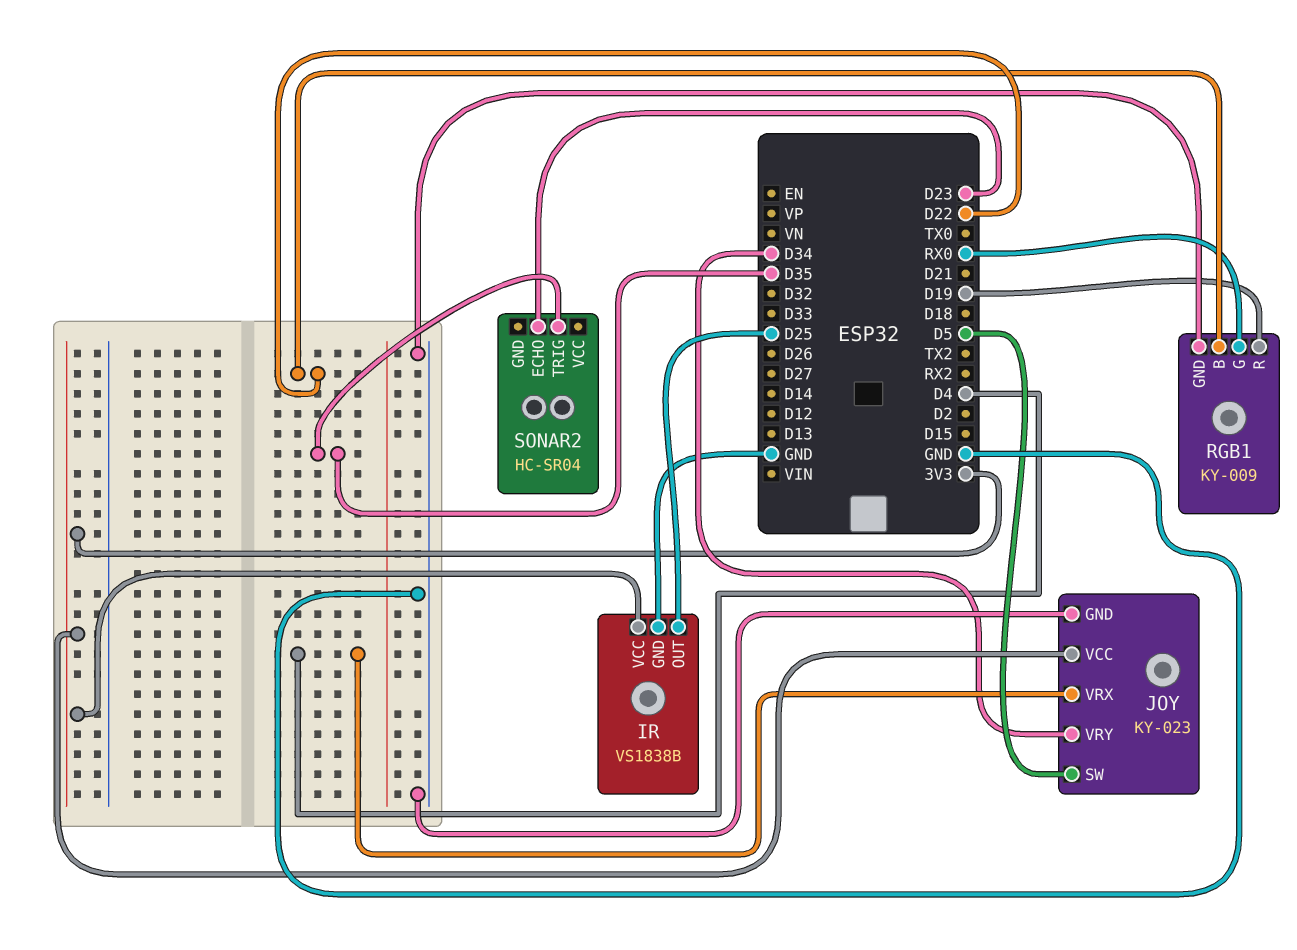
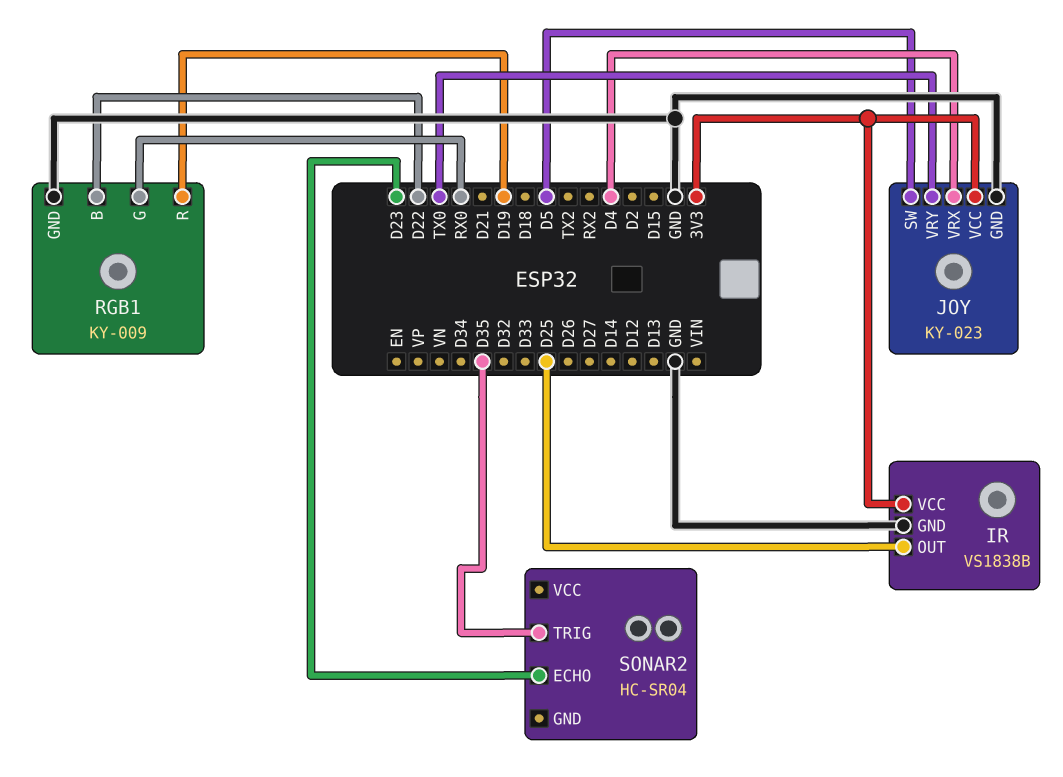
JOY pin VRY: D34 -> TX0

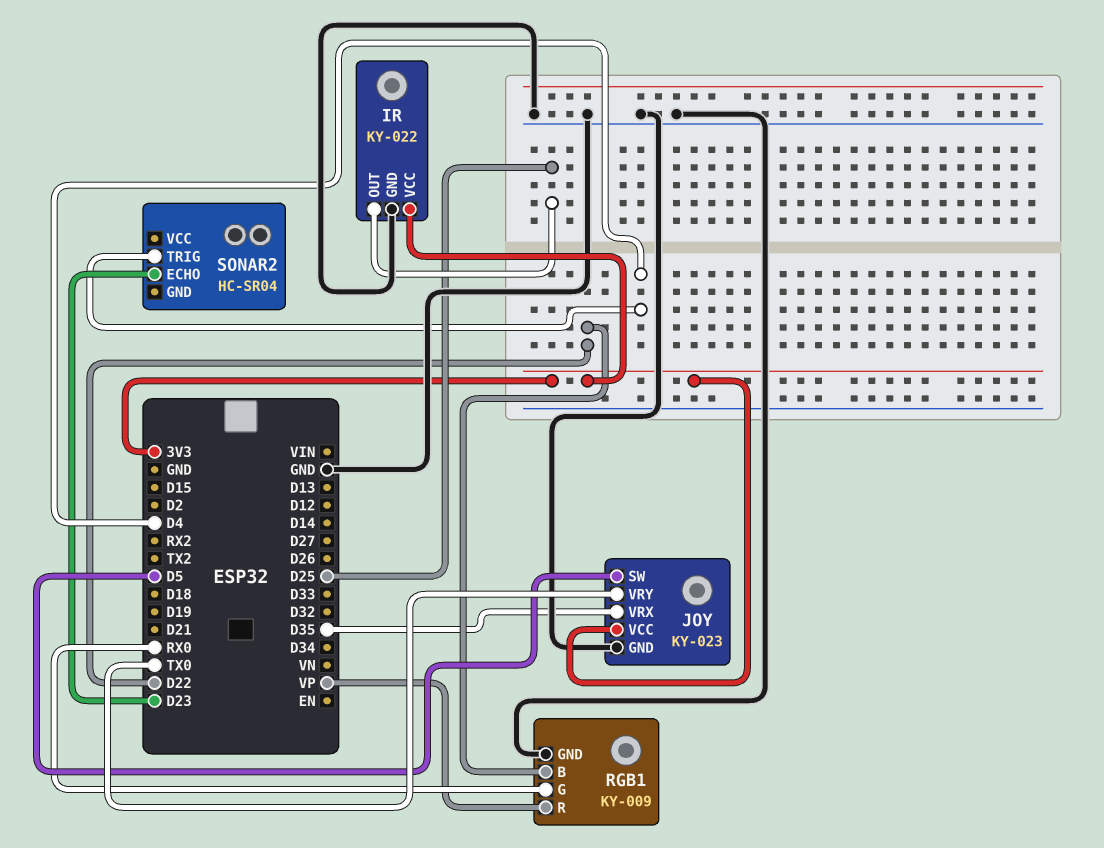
IR: VS1838B -> KY-022
JOY pin VRX: D4 -> D35
RGB1 pin R: D19 -> VP
SONAR2 pin TRIG: D35 -> D4

